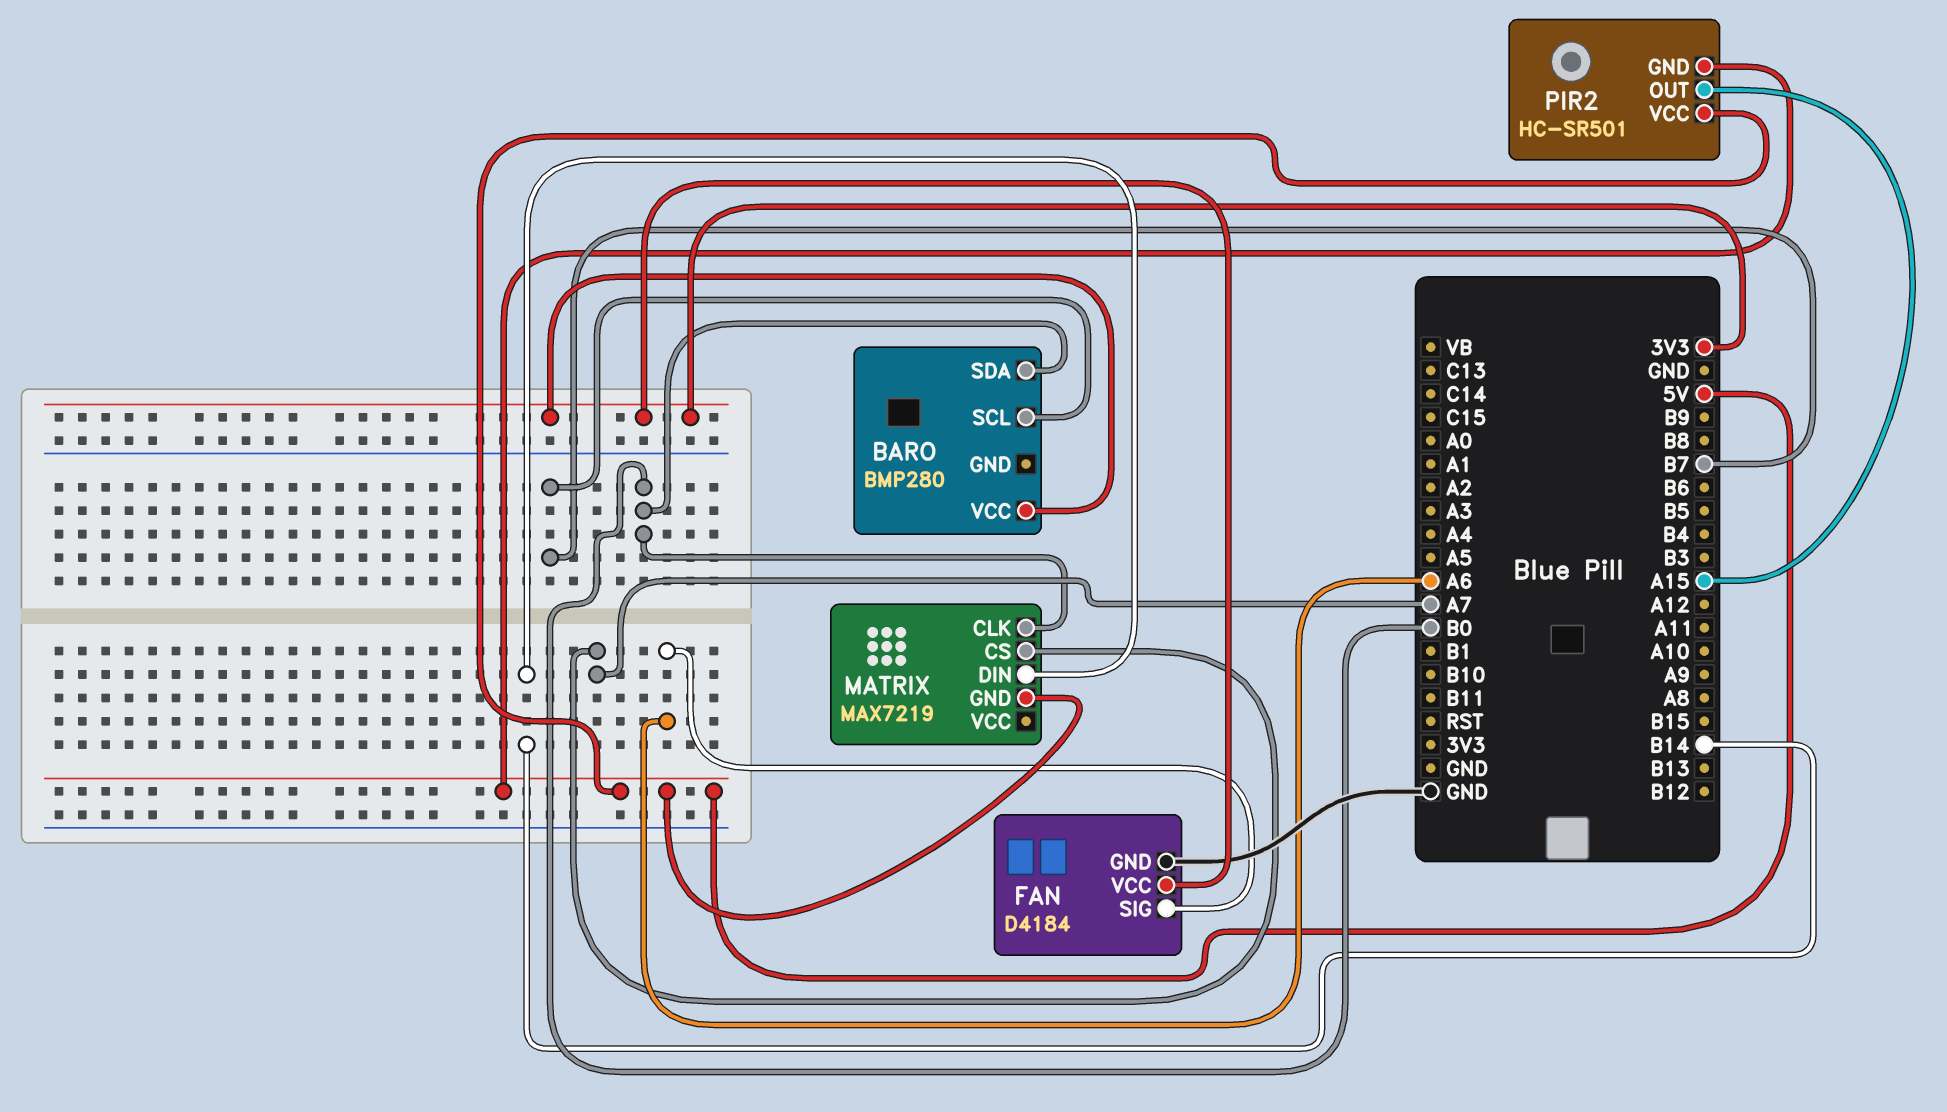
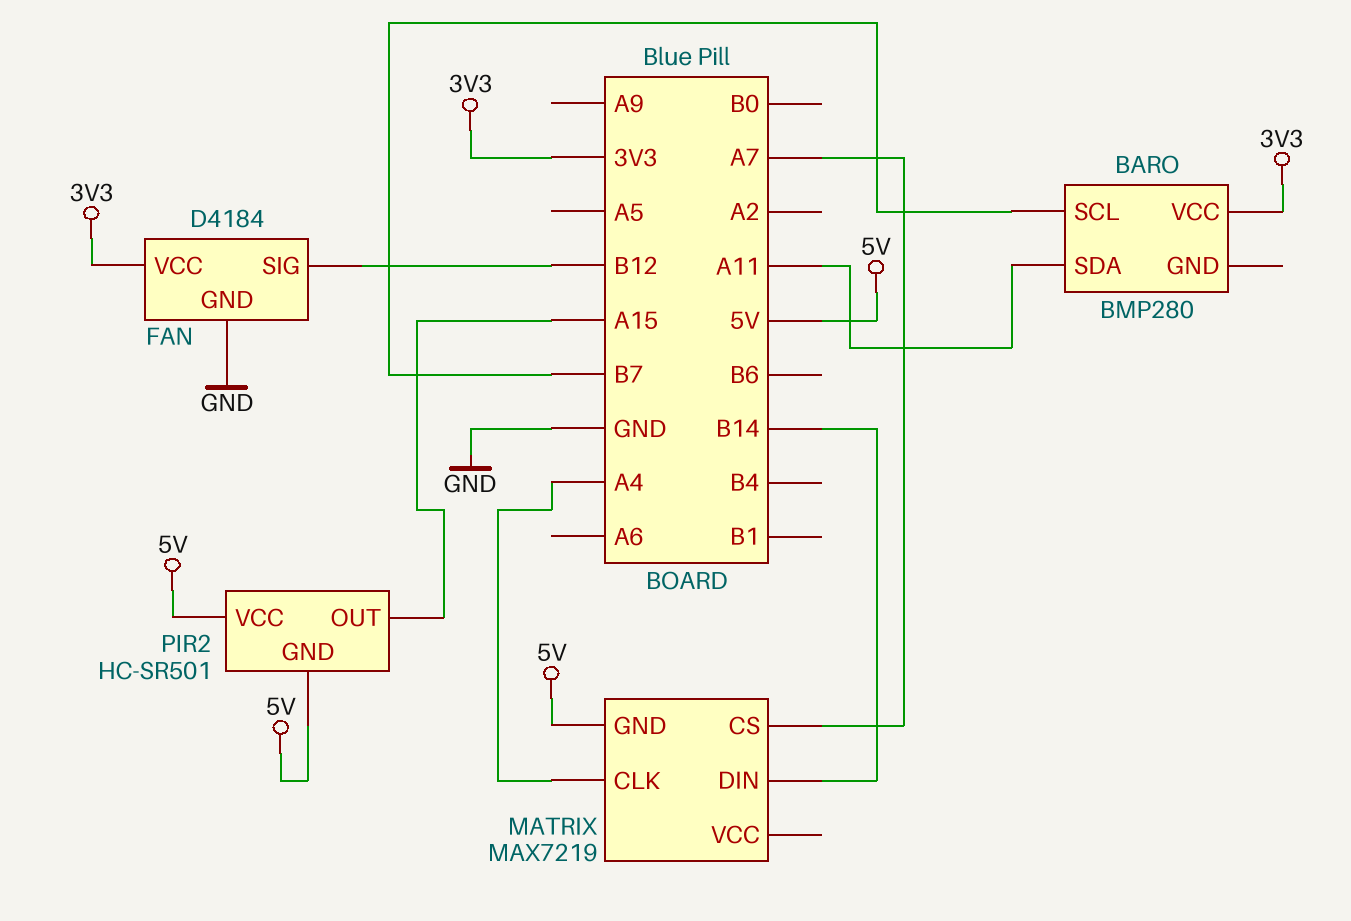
BARO pin SDA: B0 -> A11
FAN pin SIG: A6 -> B12
MATRIX pin CLK: B0 -> A4

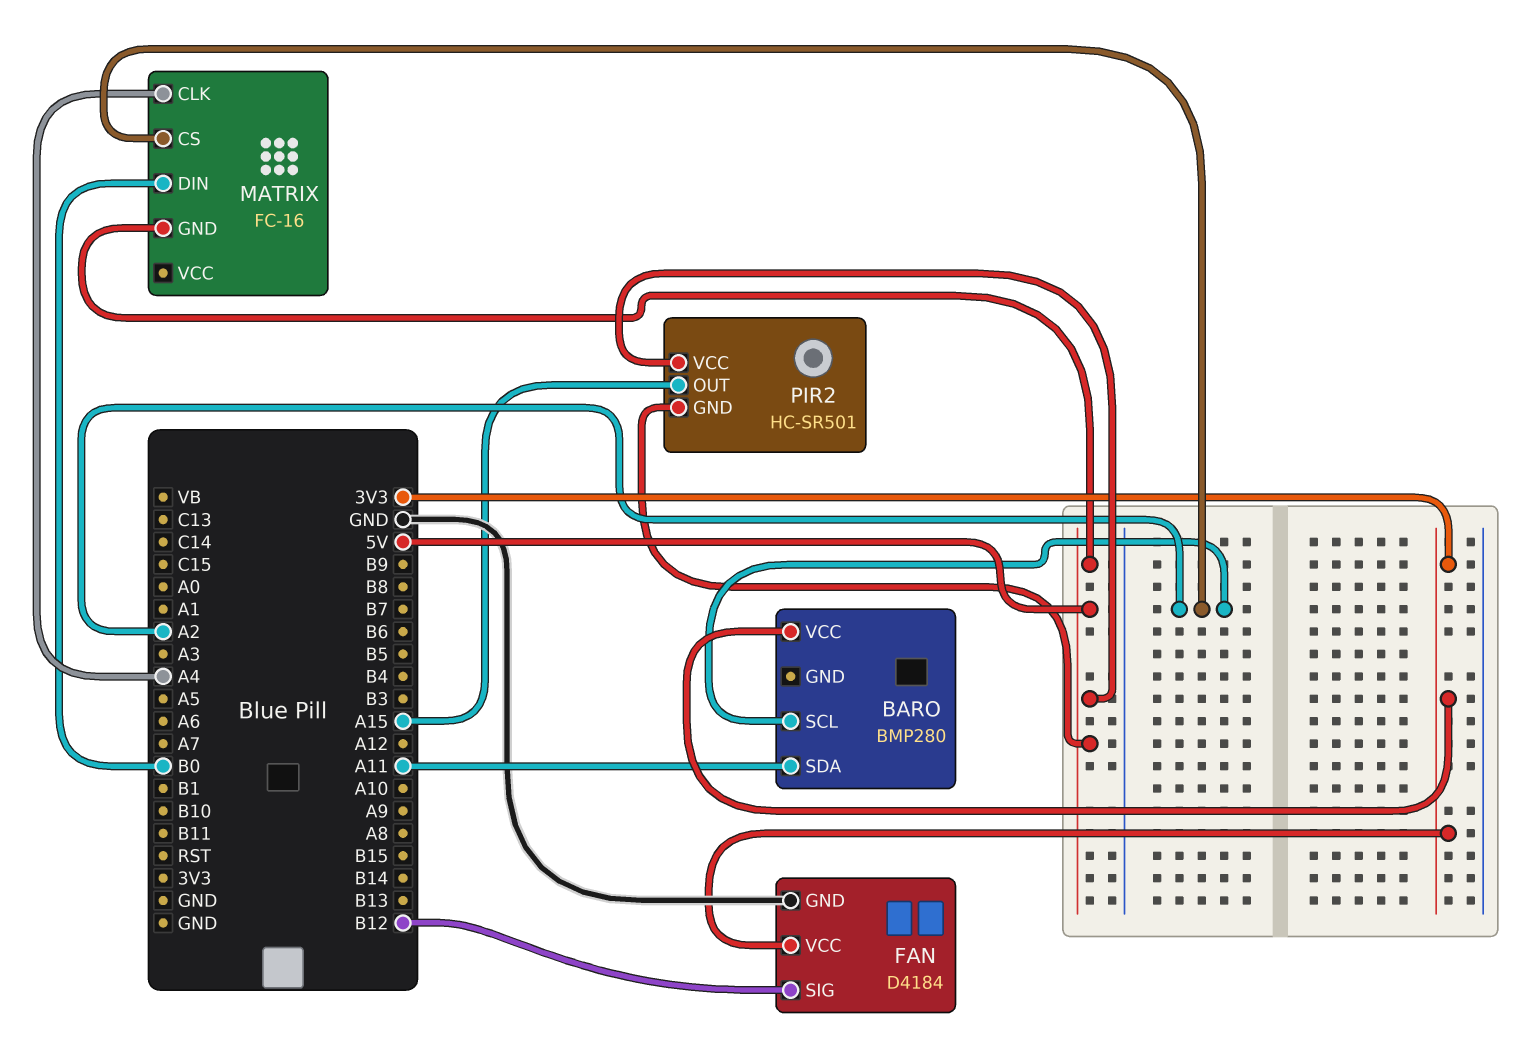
BARO pin SCL: B7 -> A2
MATRIX: MAX7219 -> FC-16
MATRIX pin CS: A7 -> A2
MATRIX pin DIN: B14 -> B0

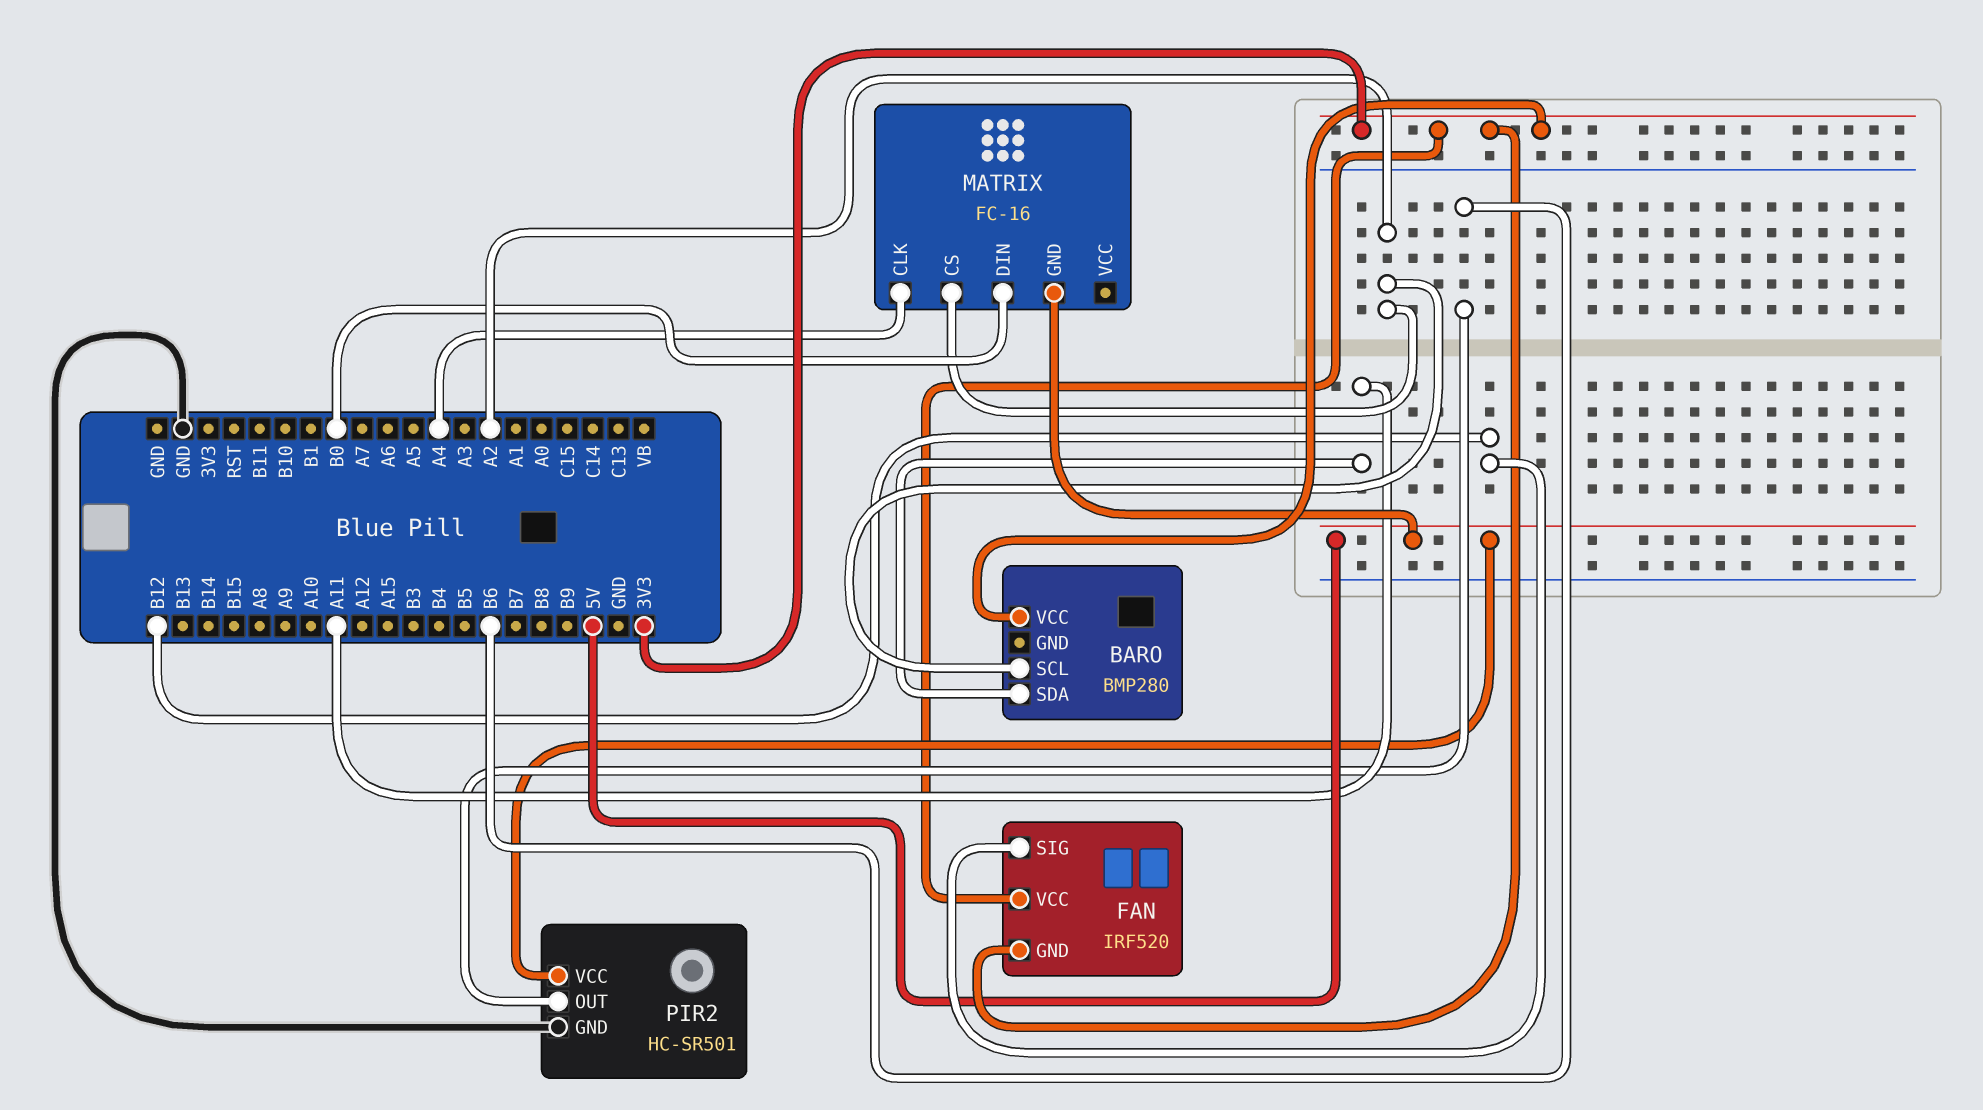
FAN: D4184 -> IRF520
FAN pin GND: GND -> 3V3
PIR2 pin GND: 5V -> GND
PIR2 pin OUT: A15 -> B6

